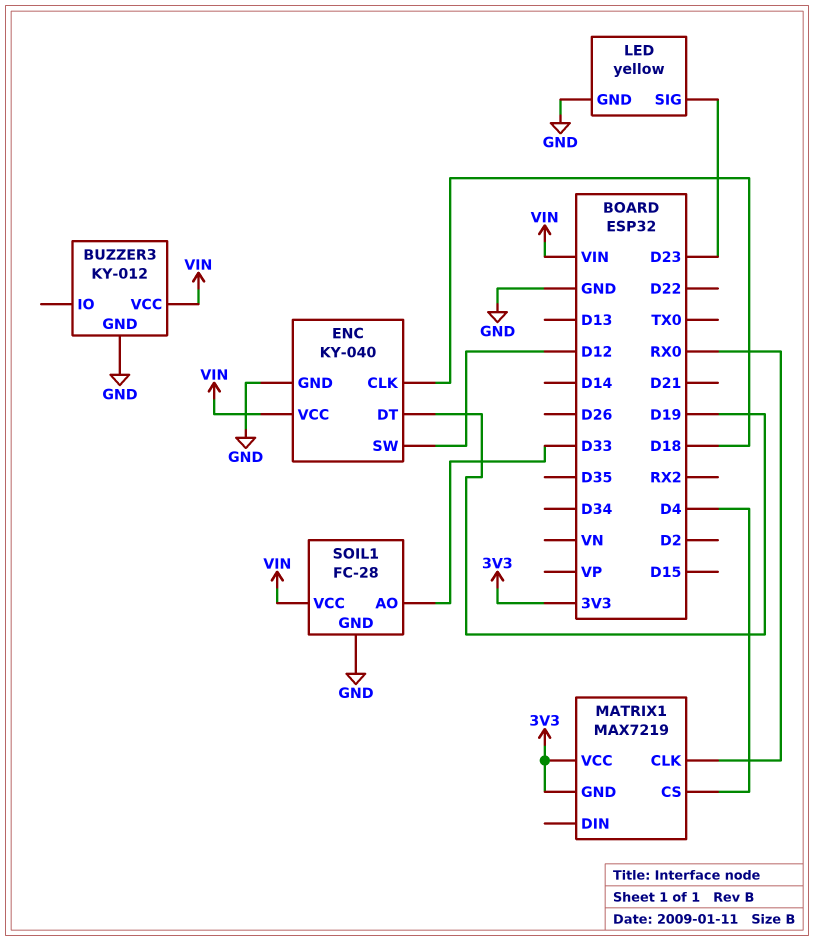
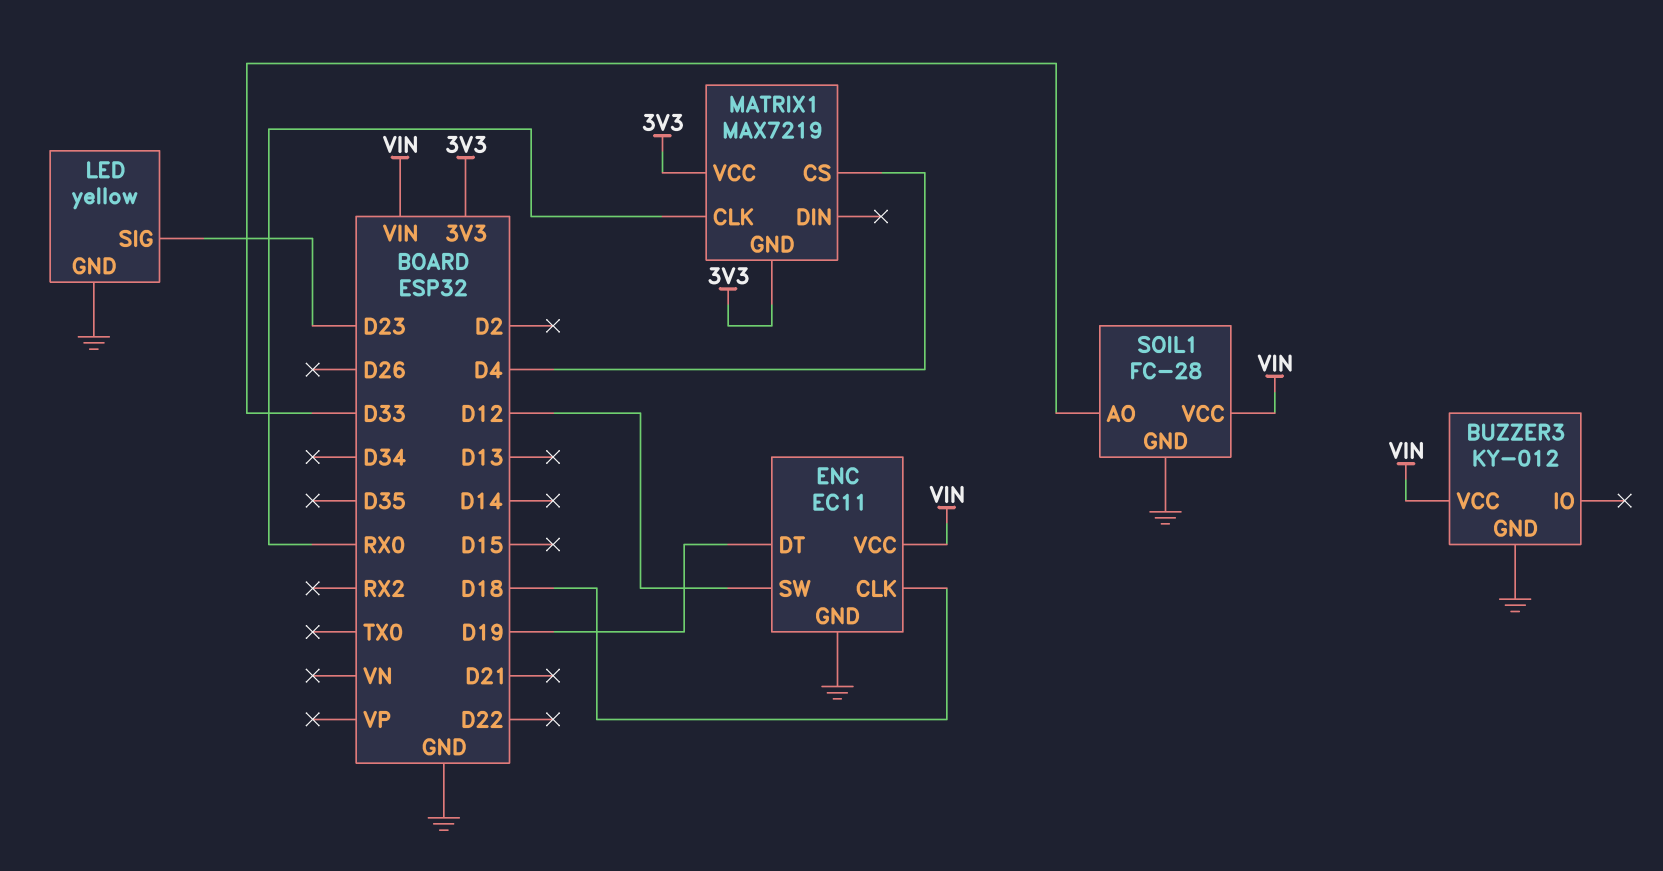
ENC: KY-040 -> EC11

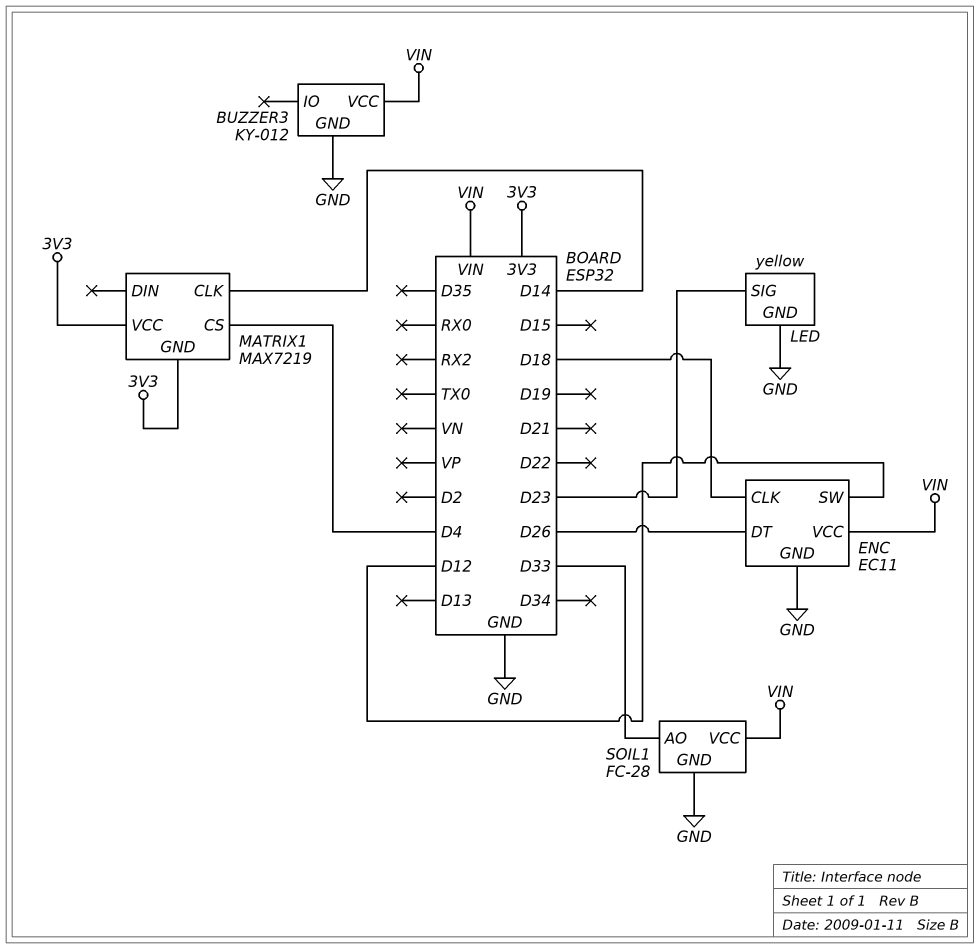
ENC pin DT: D19 -> D26
MATRIX1 pin CLK: RX0 -> D14

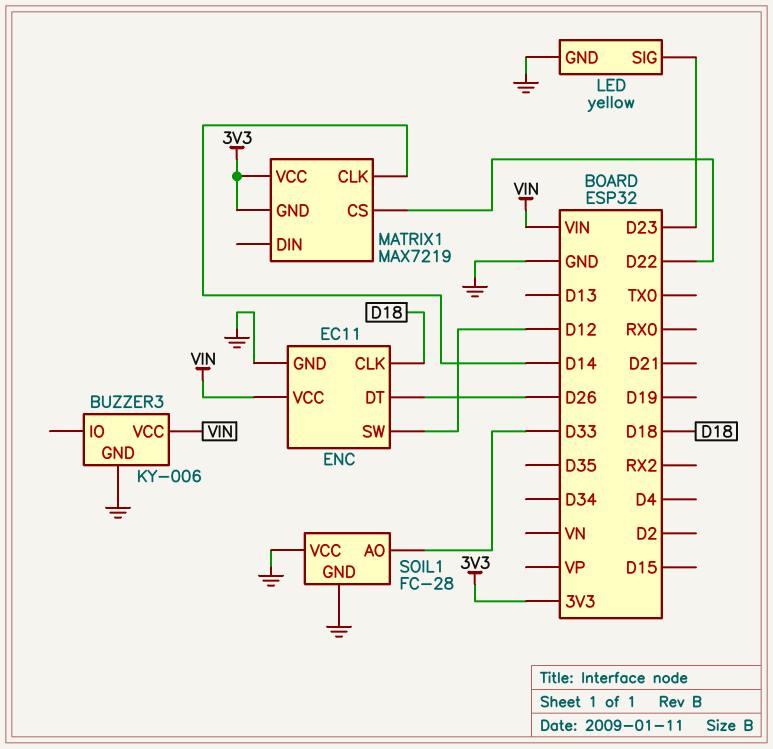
BUZZER3: KY-012 -> KY-006
MATRIX1 pin CS: D4 -> D22
SOIL1 pin VCC: VIN -> GND

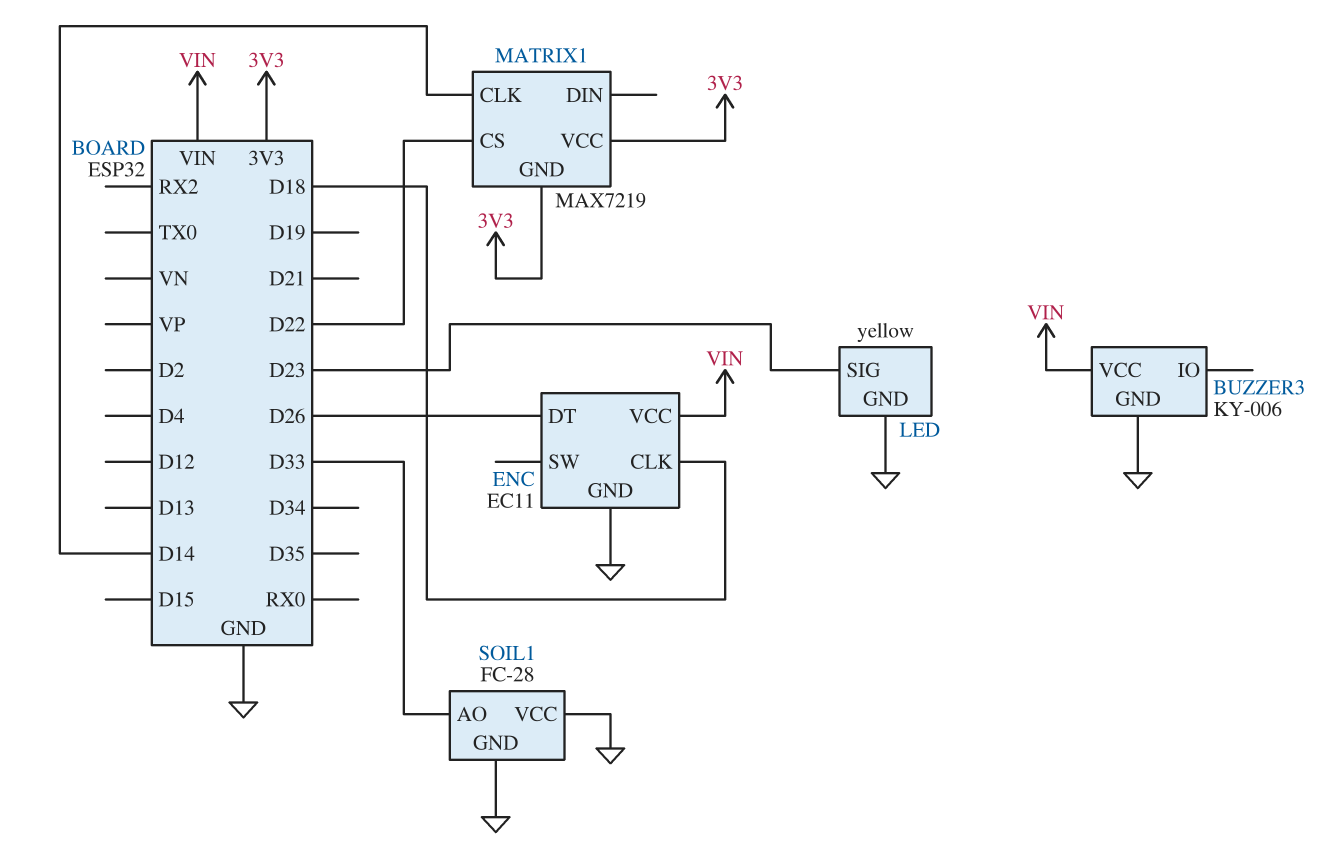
ENC pin SW: D12 -> none

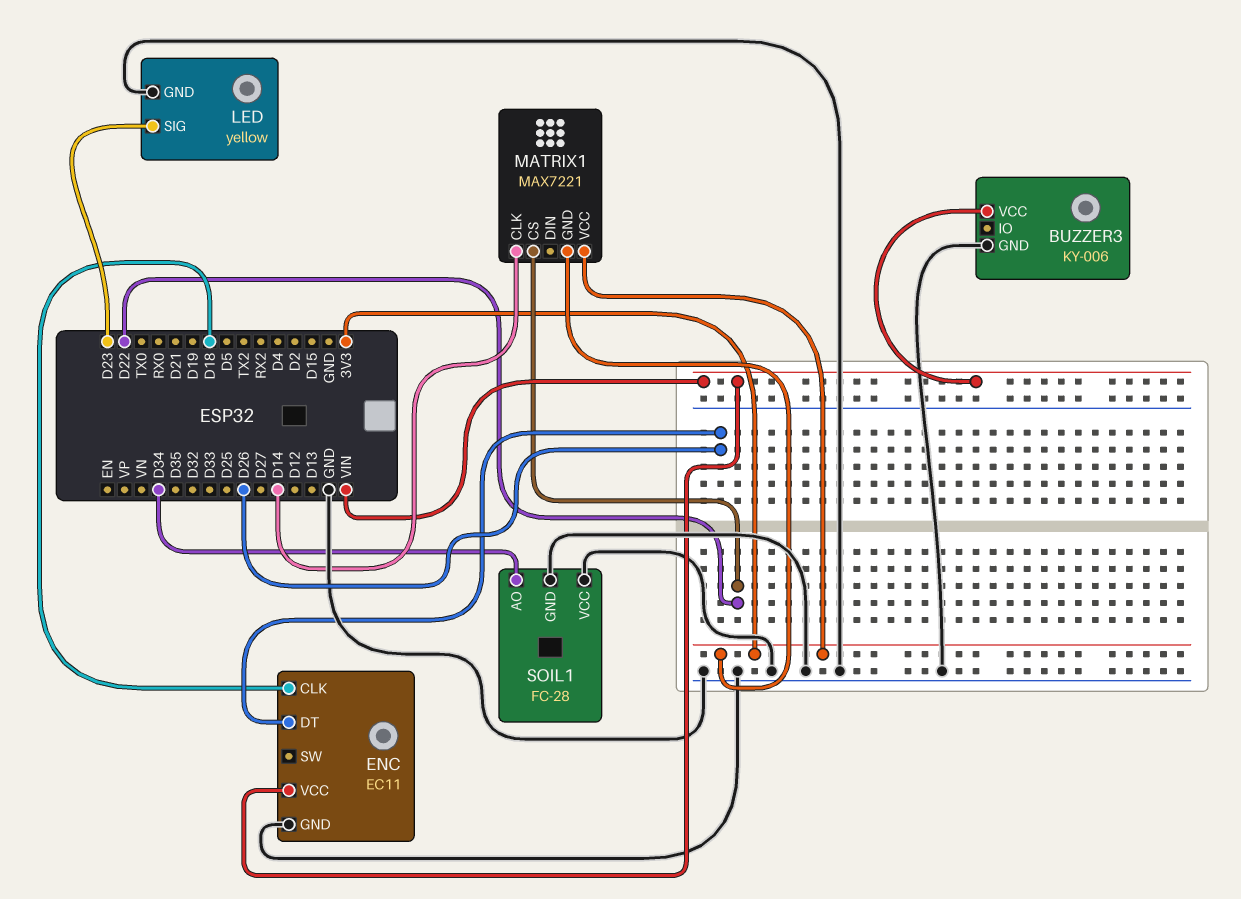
MATRIX1: MAX7219 -> MAX7221
SOIL1 pin AO: D33 -> D34

